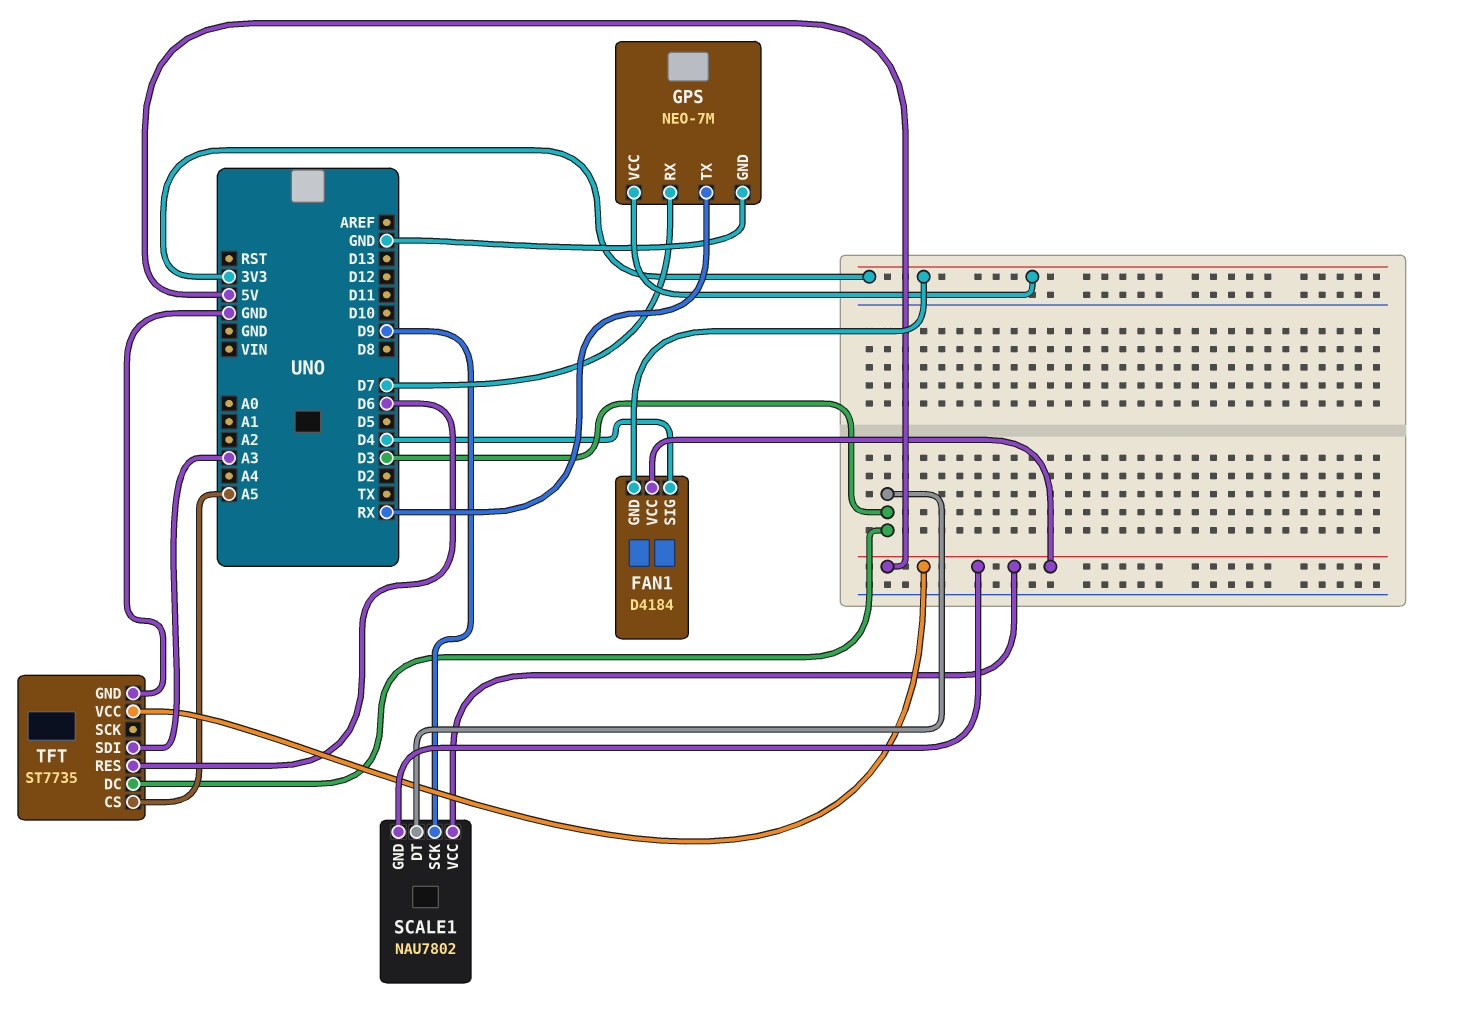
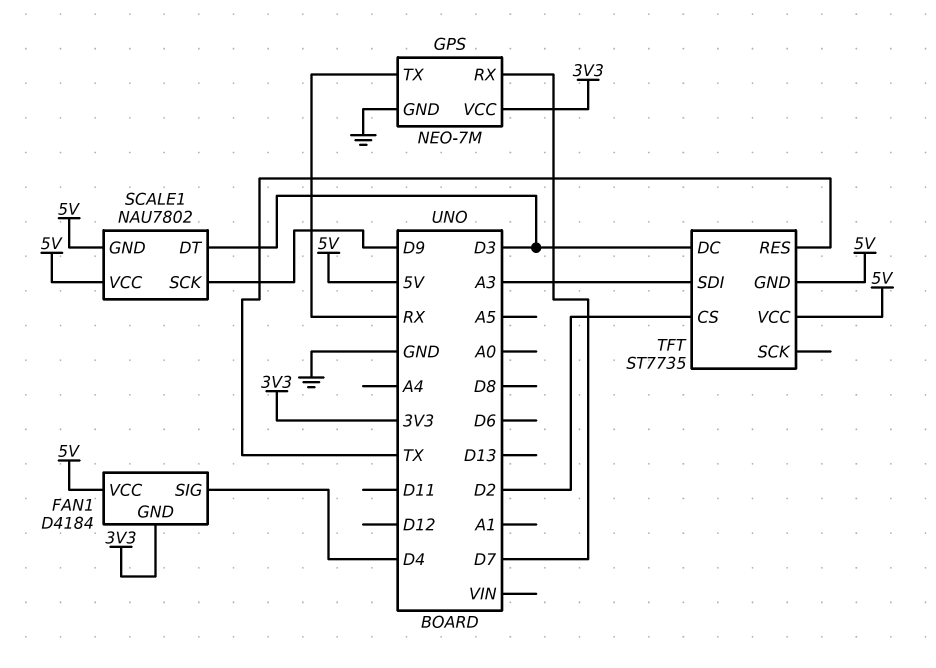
TFT pin CS: A5 -> D2
TFT pin GND: GND -> 5V
TFT pin RES: D6 -> TX

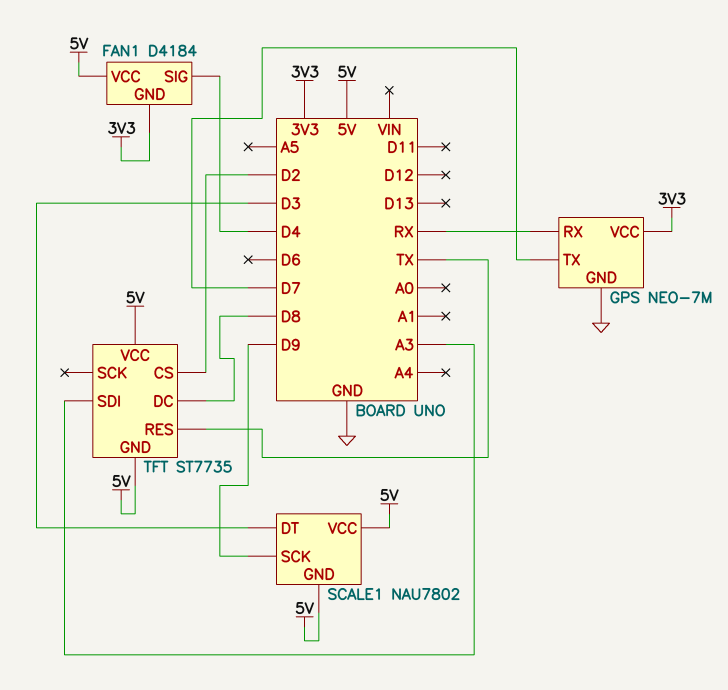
GPS pin RX: D7 -> RX
GPS pin TX: RX -> D7
TFT pin DC: D3 -> D8

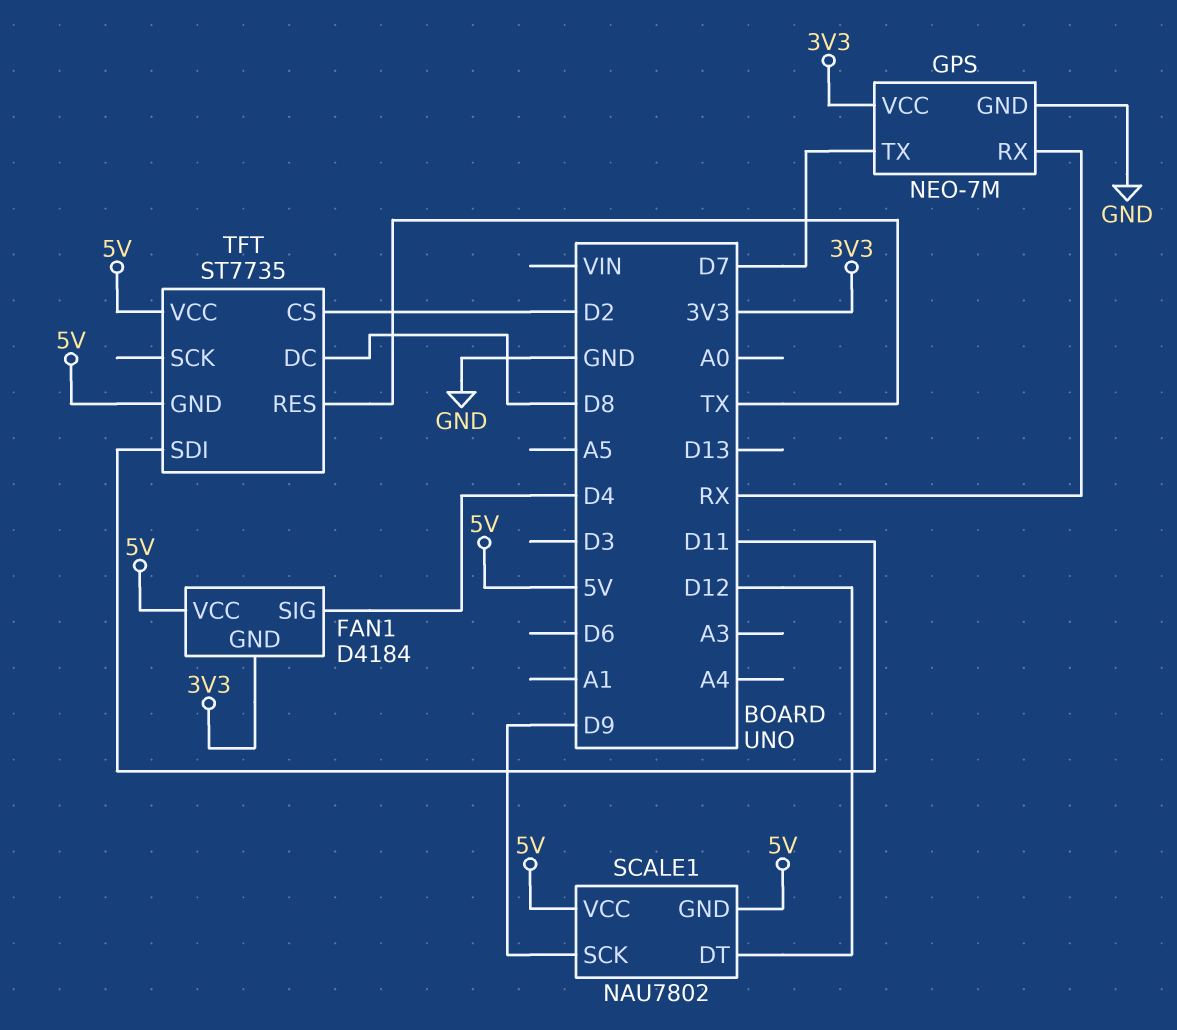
SCALE1 pin DT: D3 -> D12
TFT pin SDI: A3 -> D11

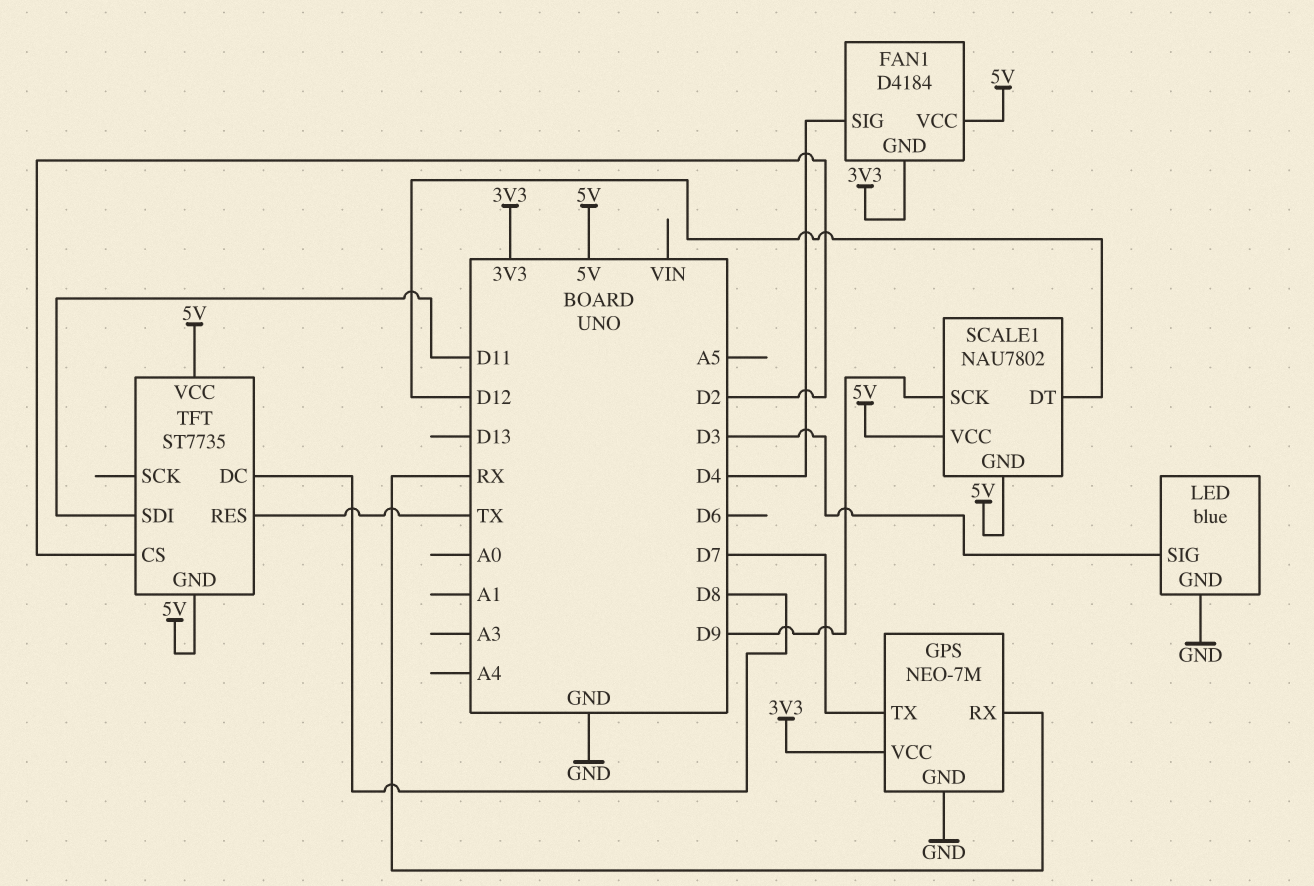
LED: none -> blue
LED pin GND: none -> GND
LED pin SIG: none -> D3

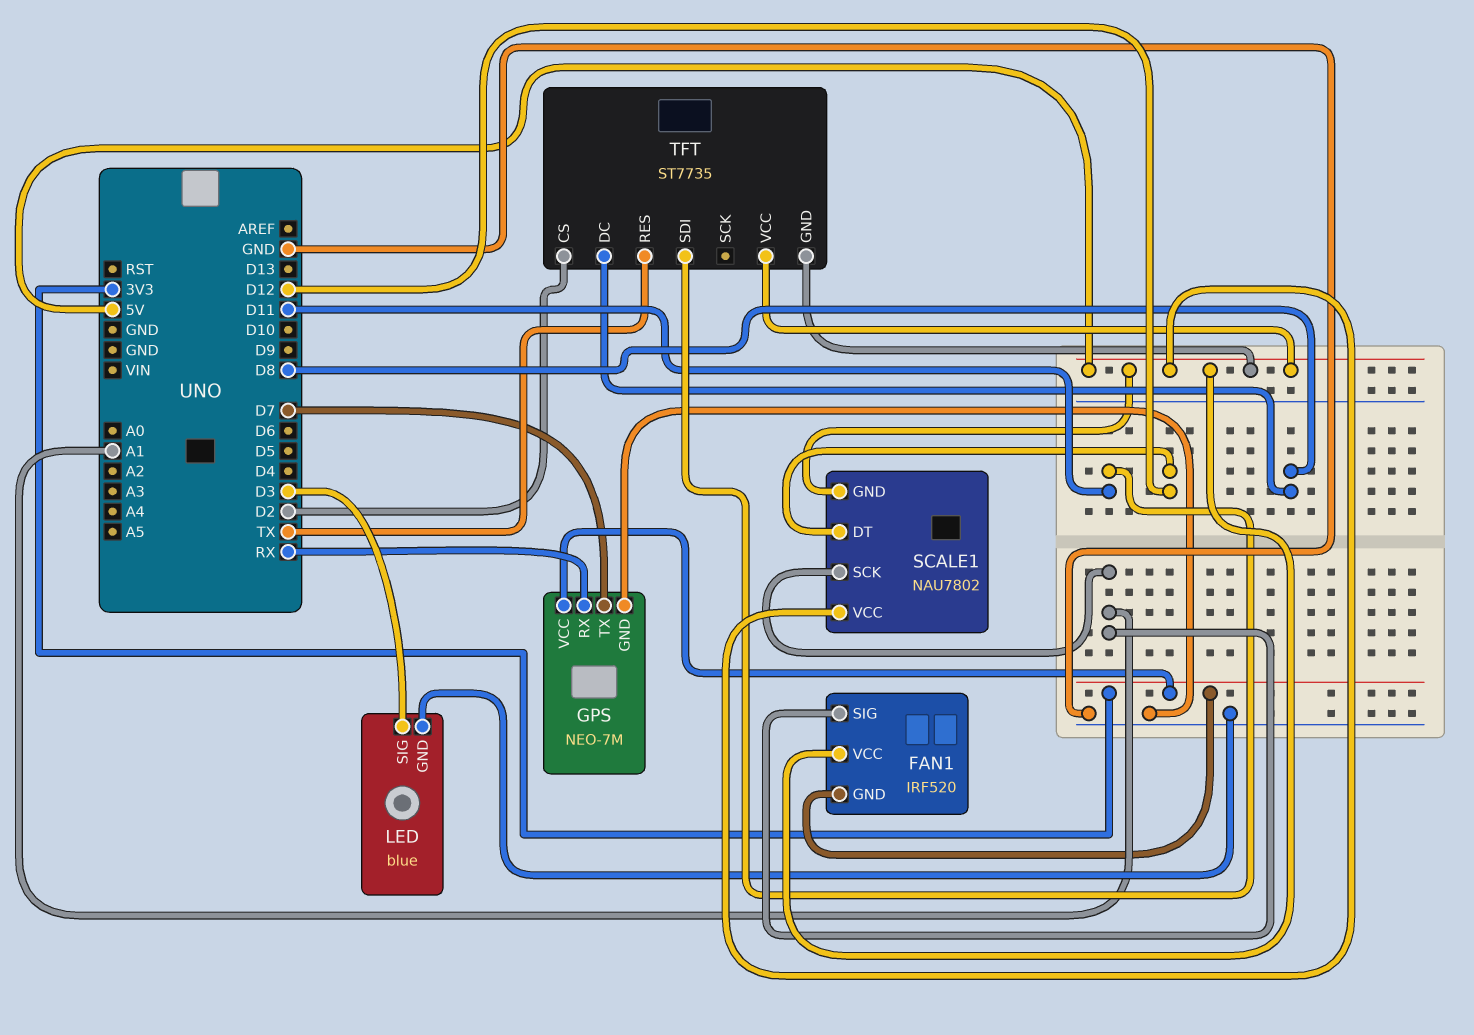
FAN1: D4184 -> IRF520
FAN1 pin SIG: D4 -> A1
SCALE1 pin SCK: D9 -> A1

